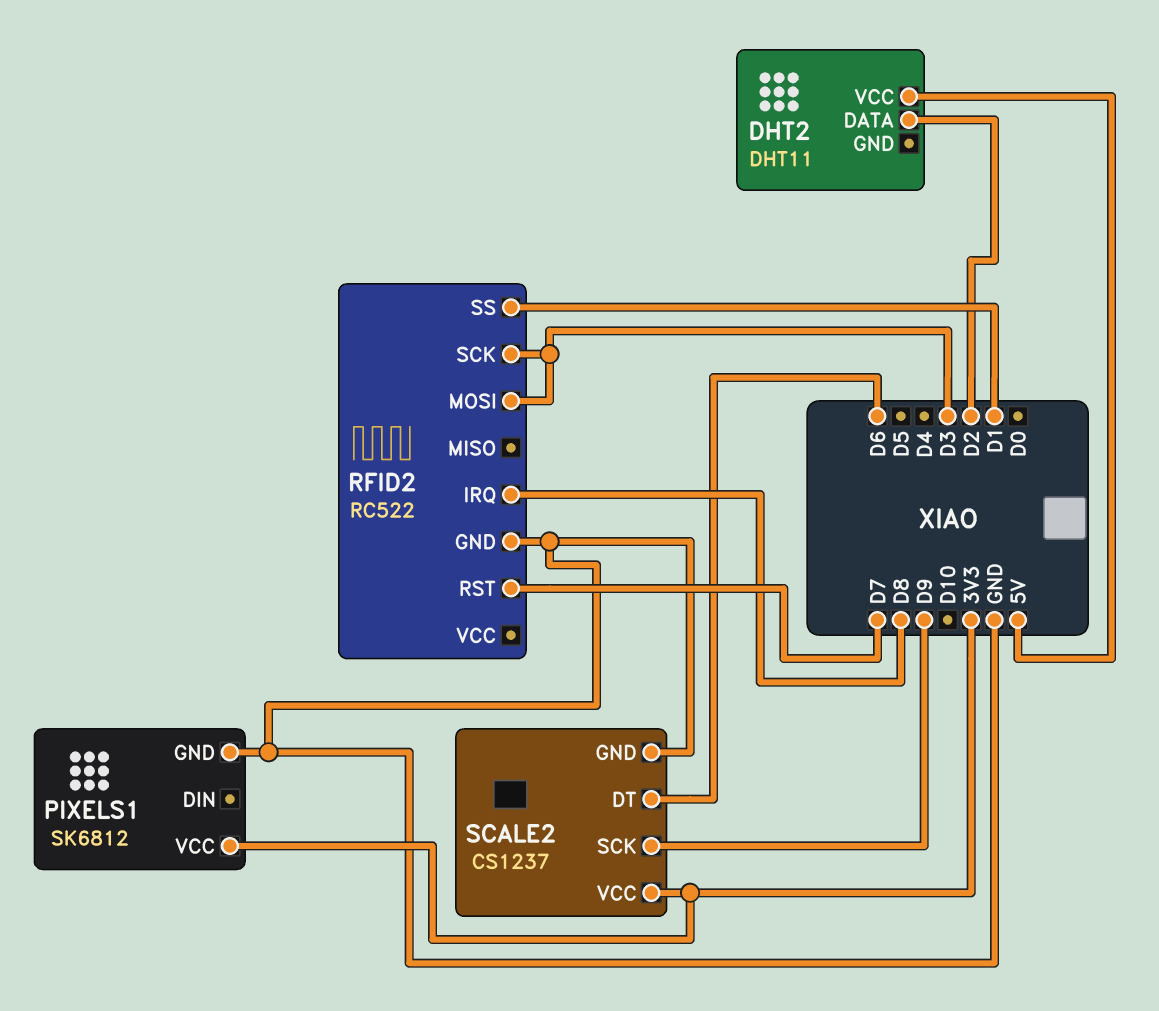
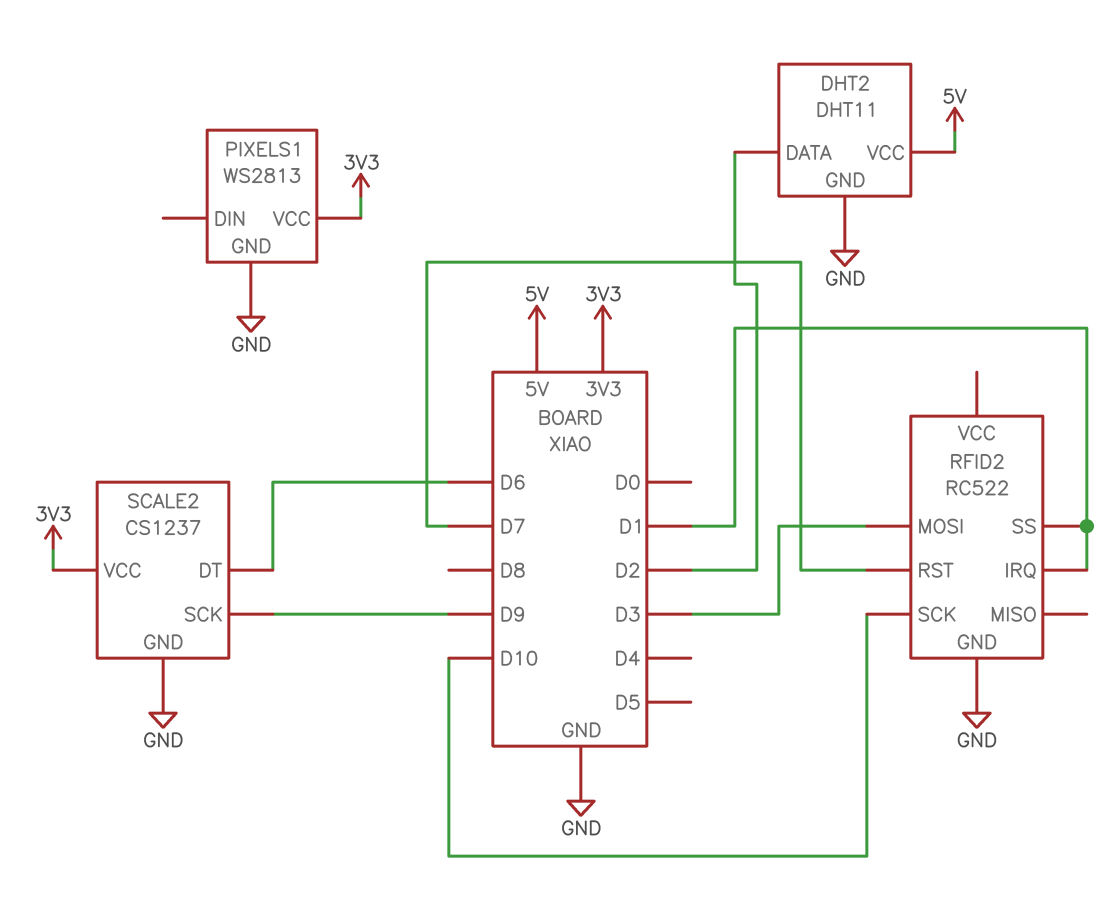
DHT2 pin GND: none -> GND
PIXELS1: SK6812 -> WS2813
RFID2 pin IRQ: D8 -> D1
RFID2 pin SCK: D3 -> D10

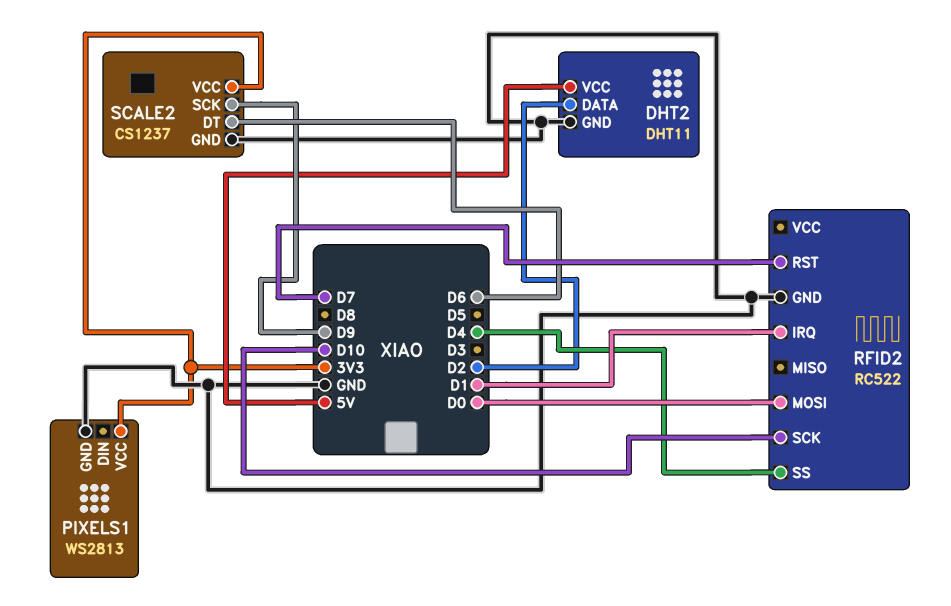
RFID2 pin MOSI: D3 -> D0
RFID2 pin SS: D1 -> D4

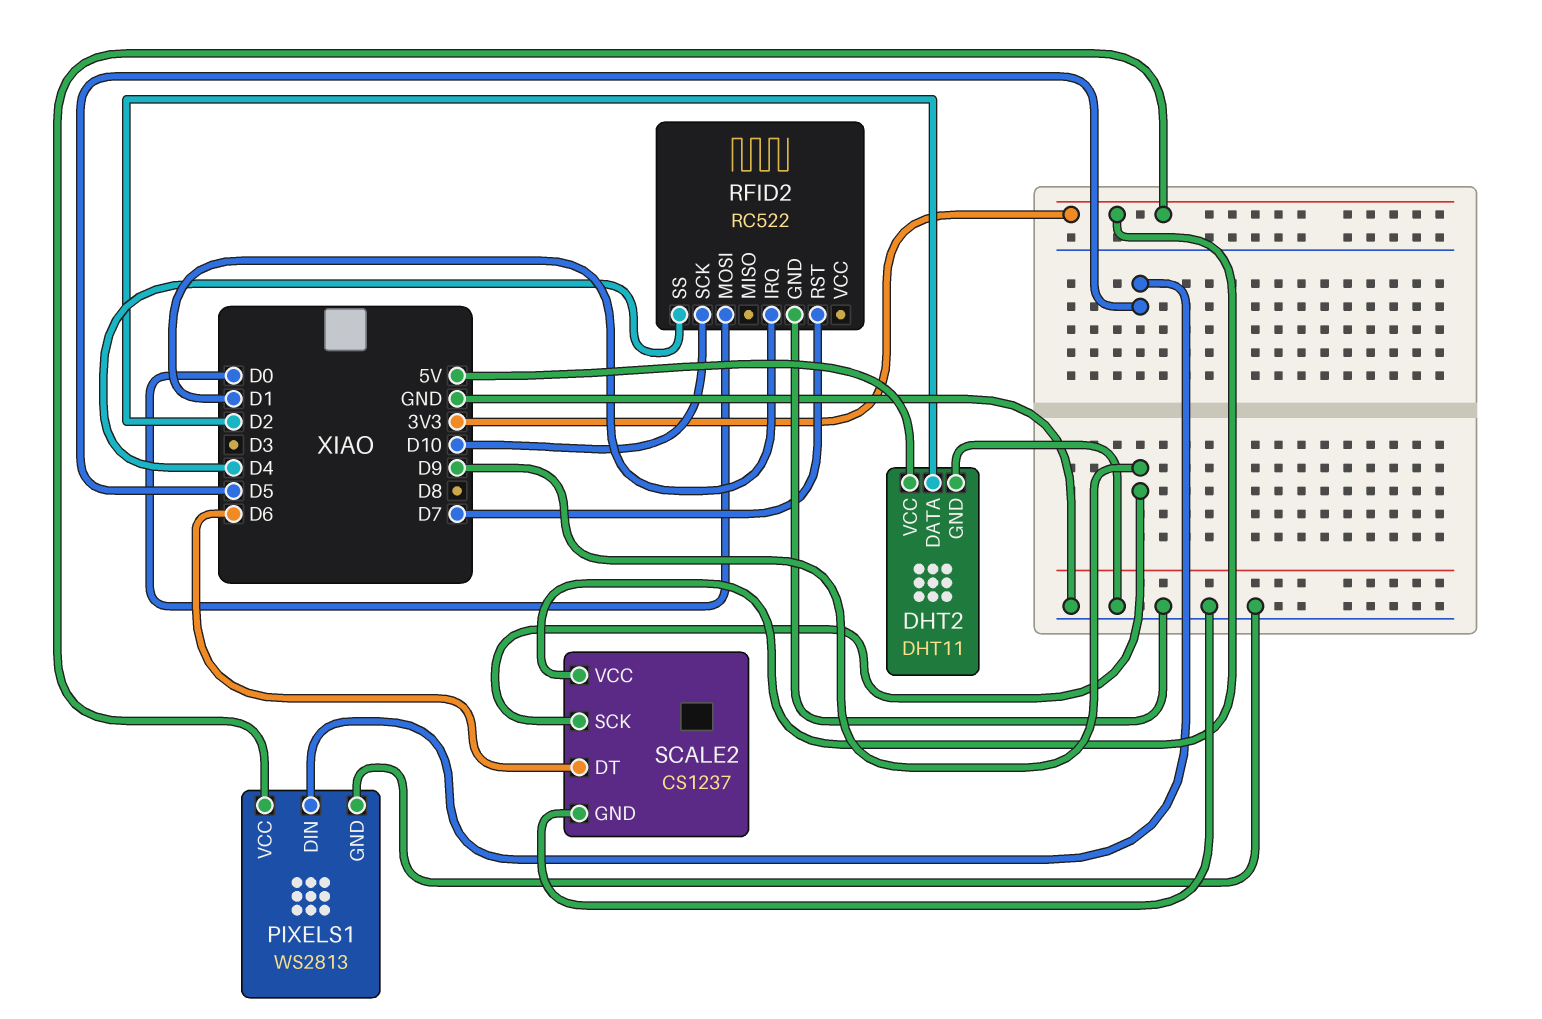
PIXELS1 pin DIN: none -> D5

